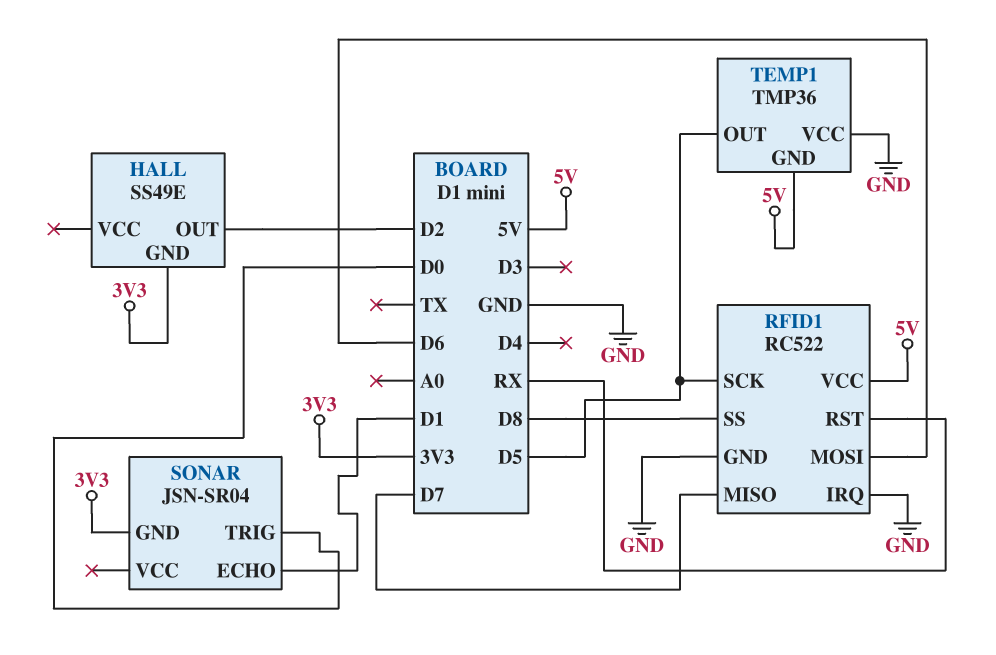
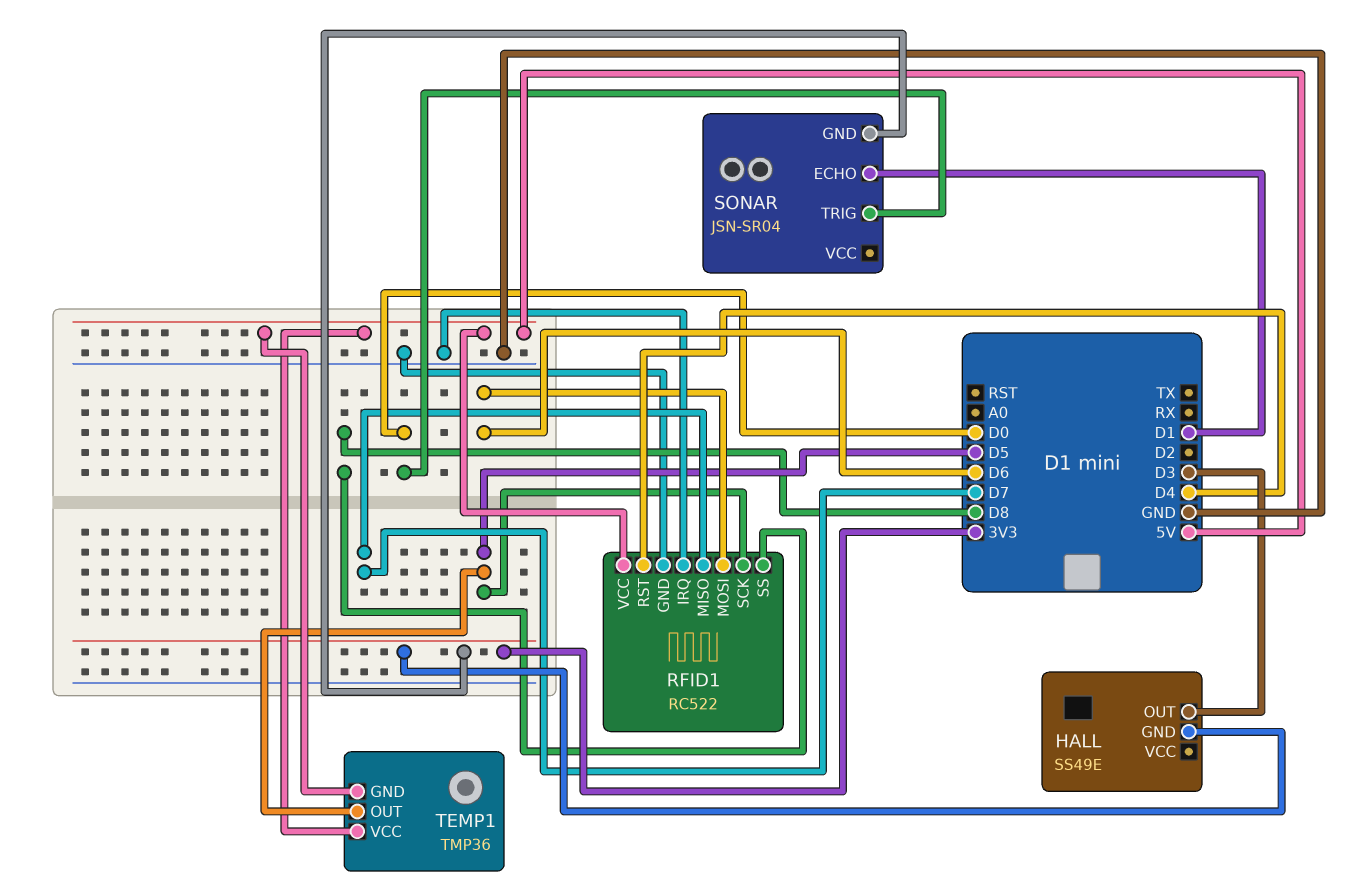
HALL pin OUT: D2 -> D3
RFID1 pin RST: RX -> D4
TEMP1 pin VCC: GND -> 5V

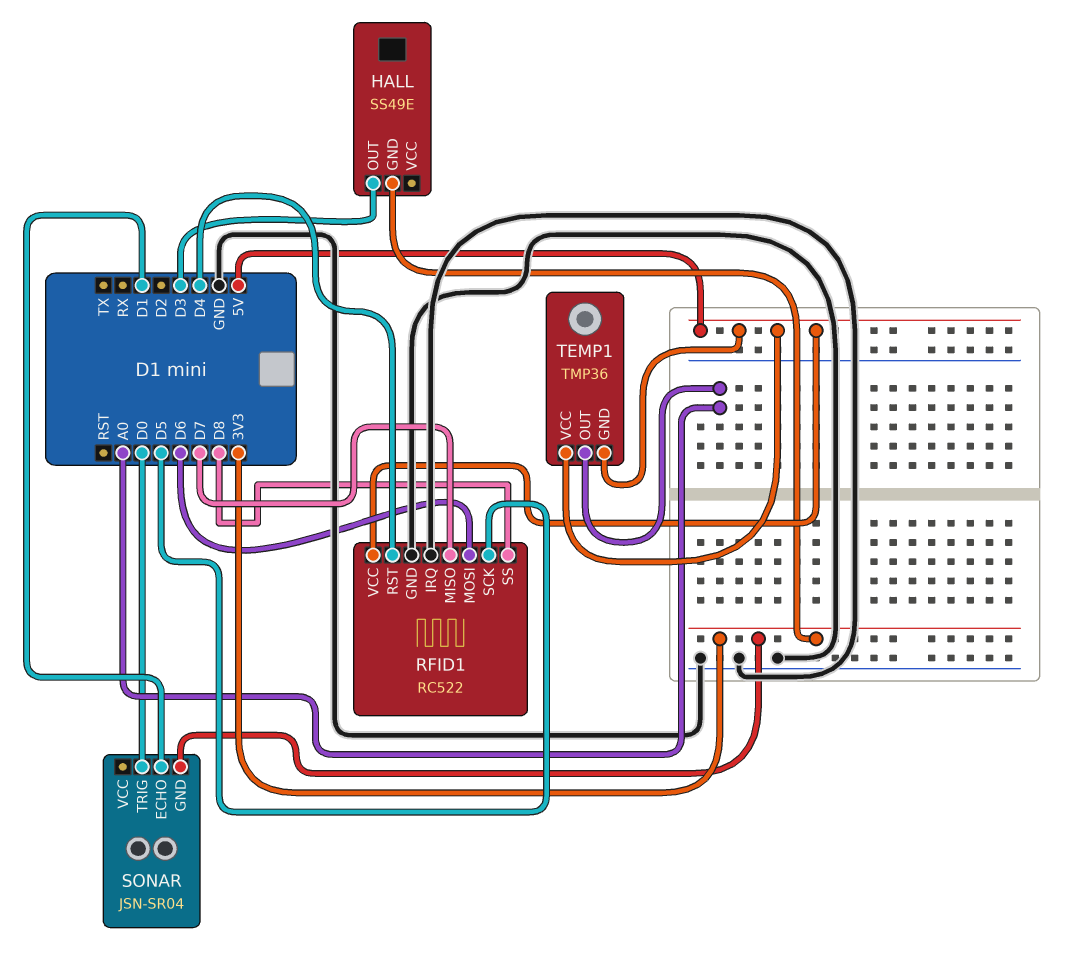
TEMP1 pin OUT: D5 -> A0

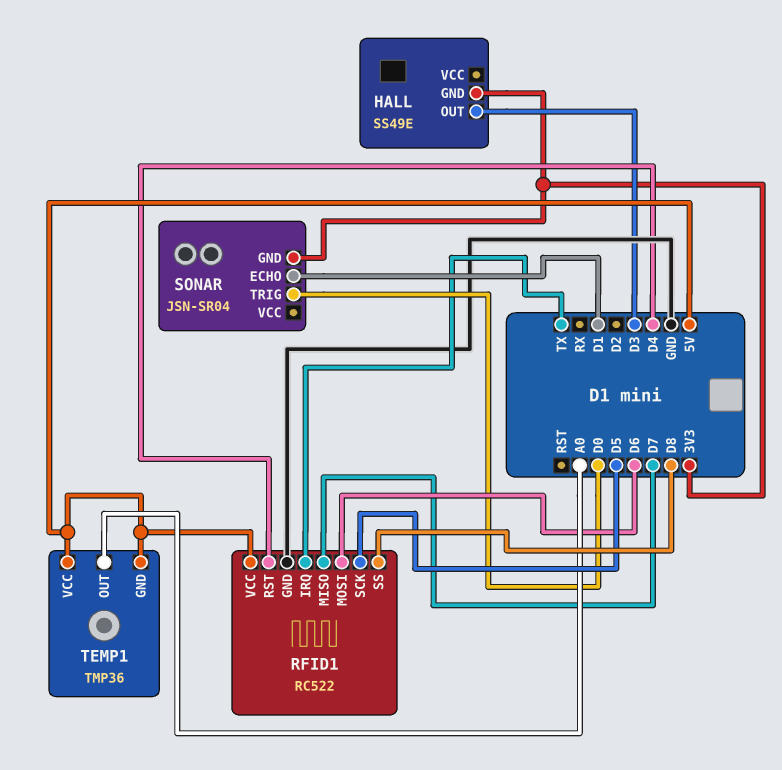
RFID1 pin IRQ: GND -> TX

